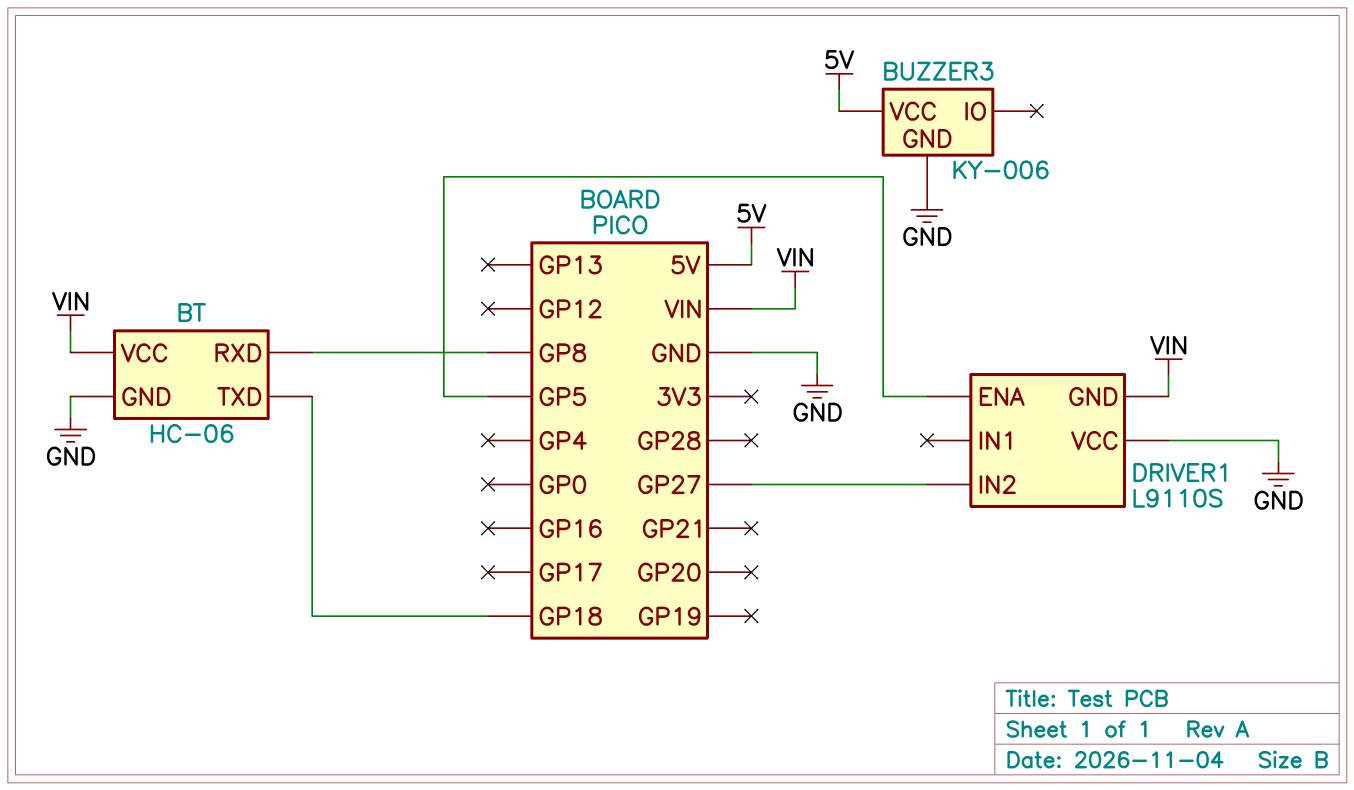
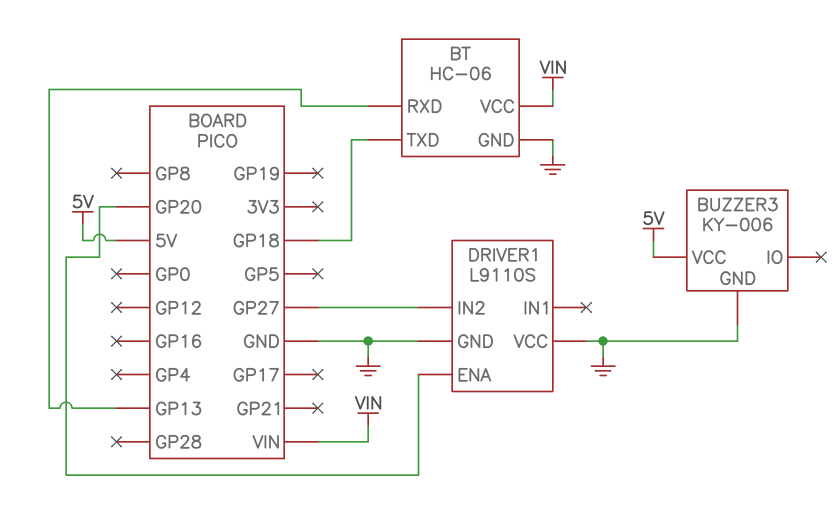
BT pin RXD: GP8 -> GP13
DRIVER1 pin ENA: GP5 -> GP20
DRIVER1 pin GND: VIN -> GND

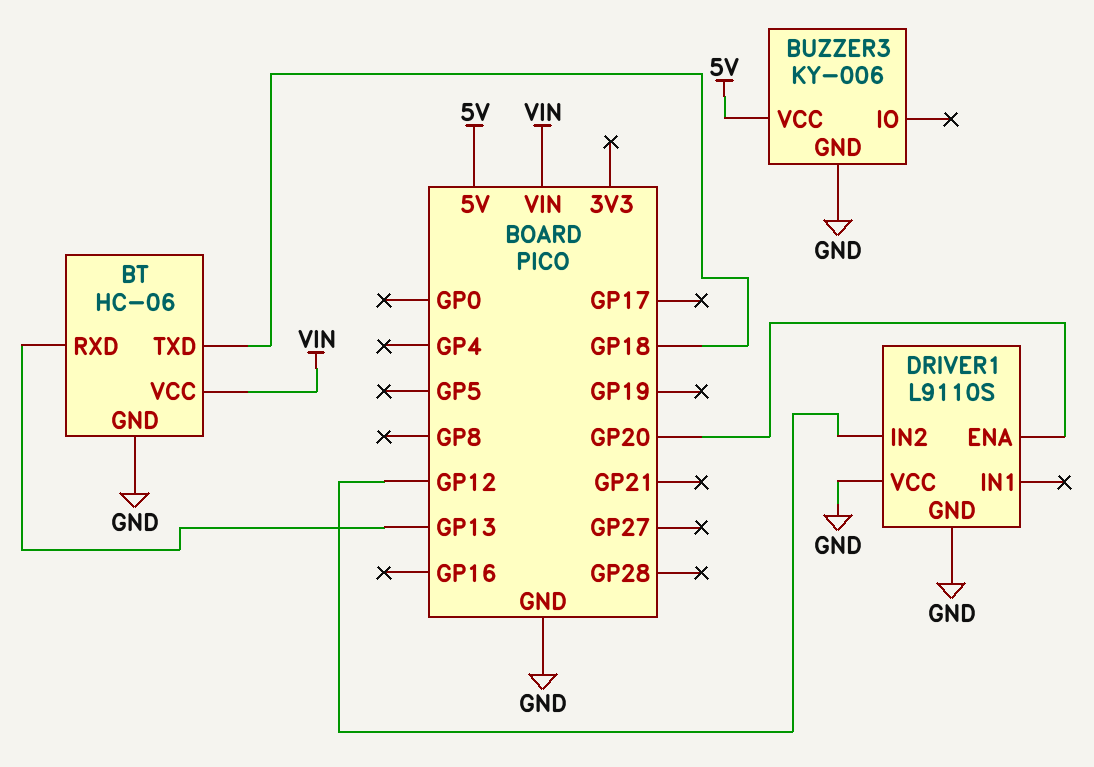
DRIVER1 pin IN2: GP27 -> GP12

